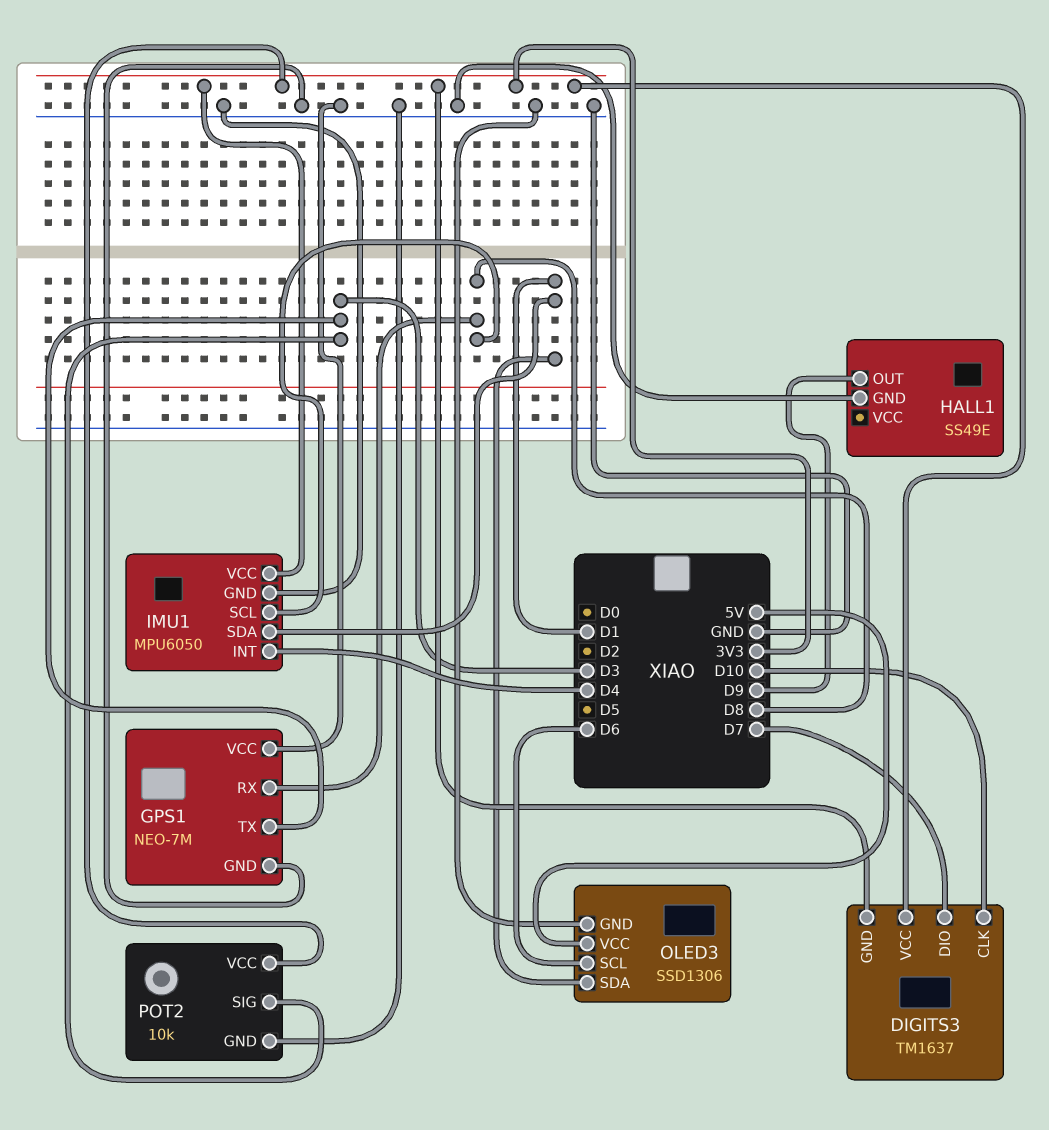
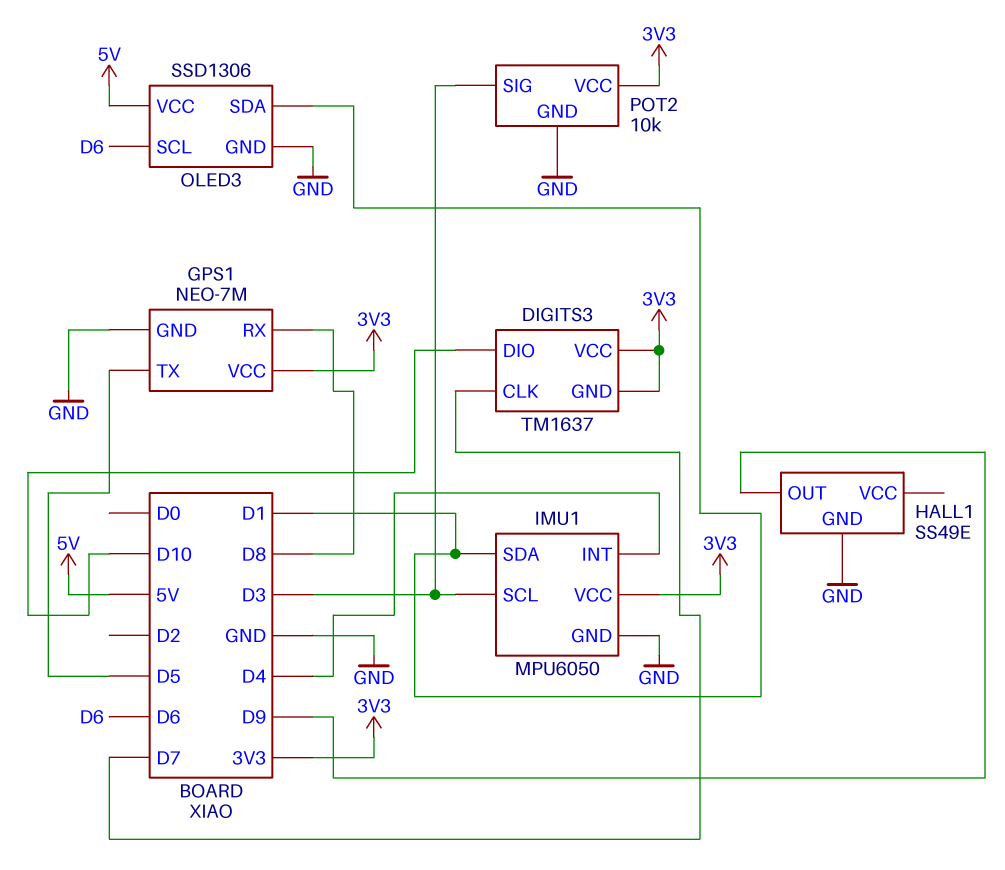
DIGITS3 pin CLK: D10 -> D7
DIGITS3 pin DIO: D7 -> D10
GPS1 pin TX: D3 -> D5
GPS1 pin VCC: GND -> 3V3
IMU1 pin SCL: D8 -> D3

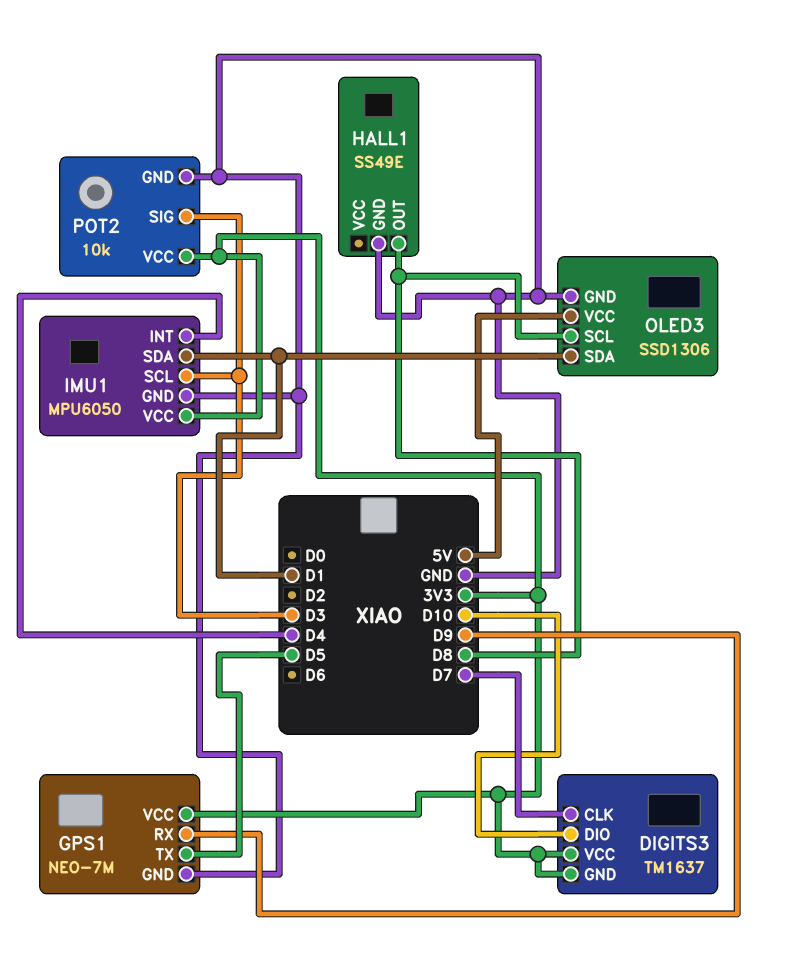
GPS1 pin RX: D8 -> D9
HALL1 pin OUT: D9 -> D8
OLED3 pin SCL: D6 -> D8

